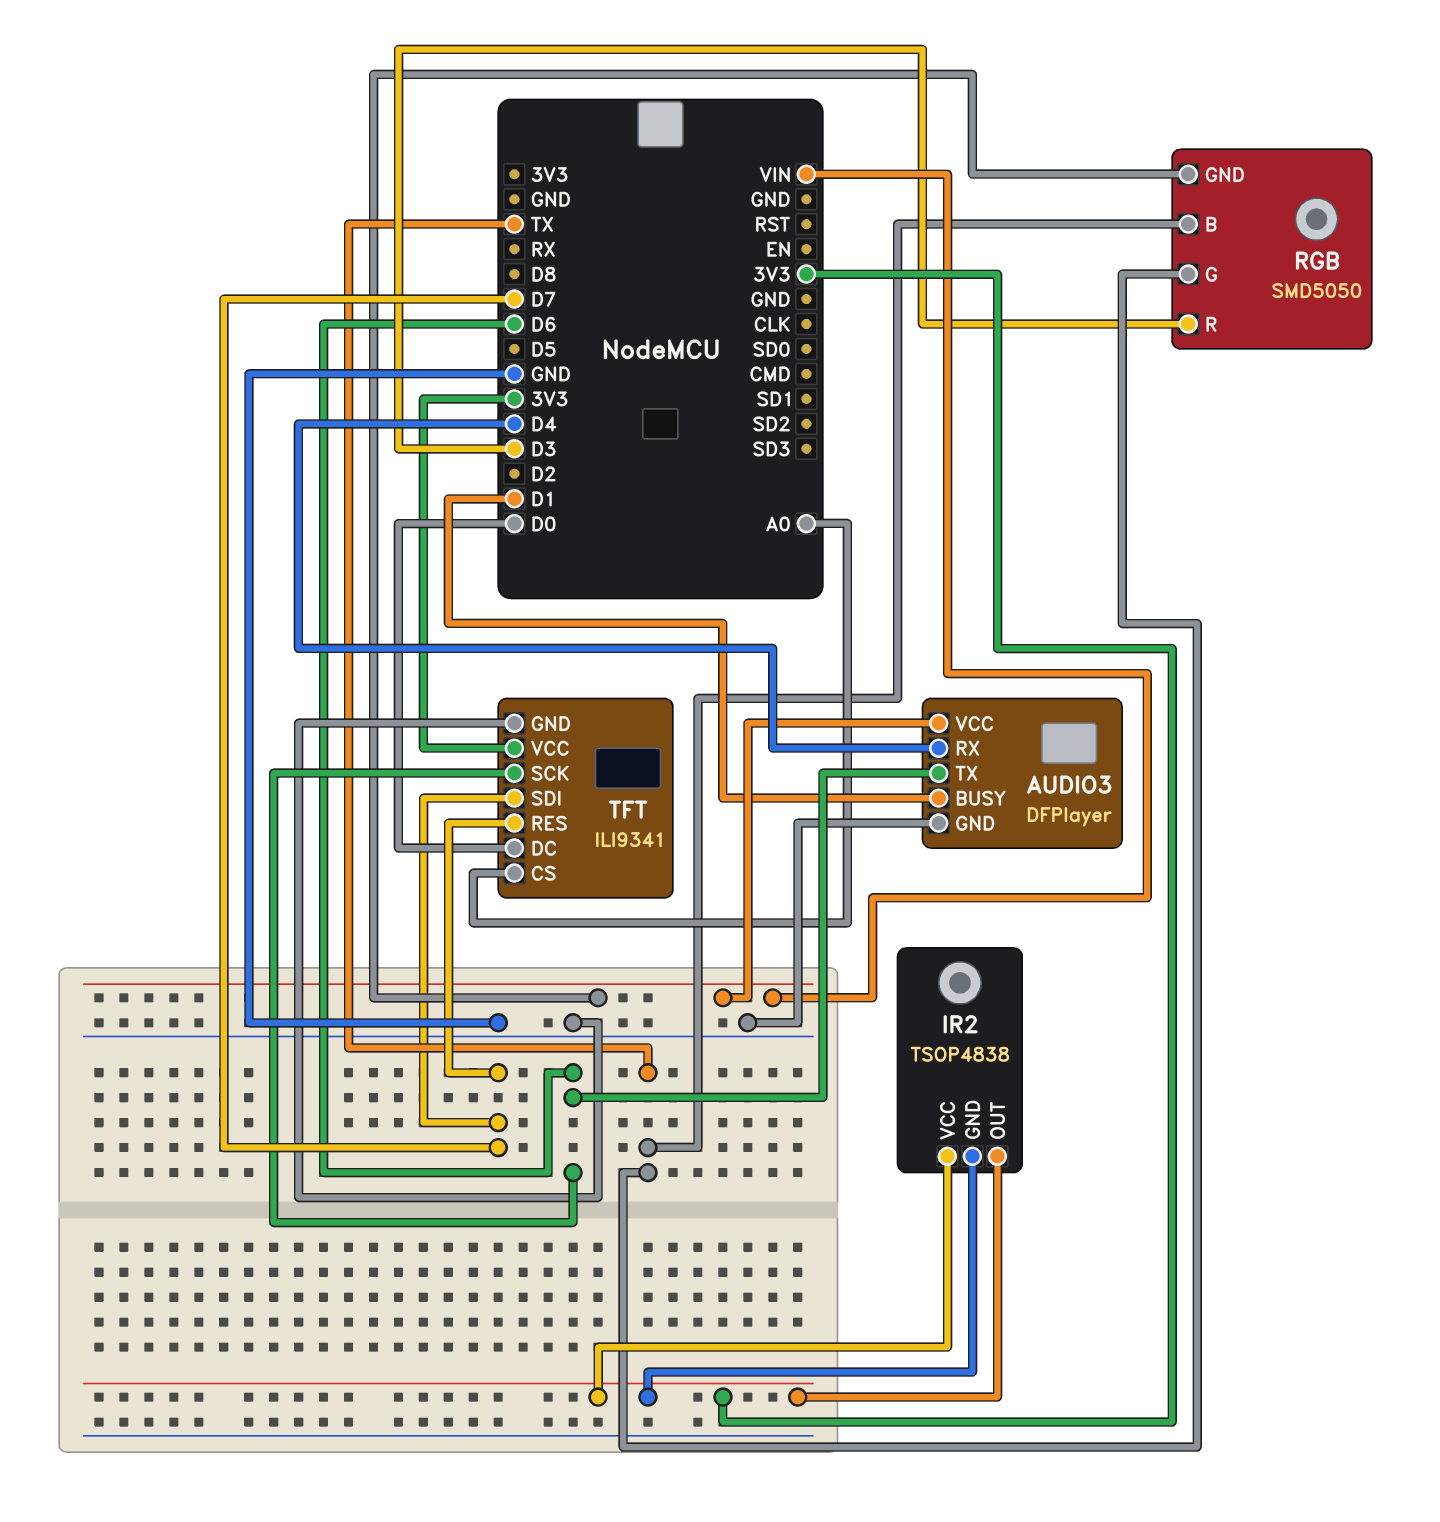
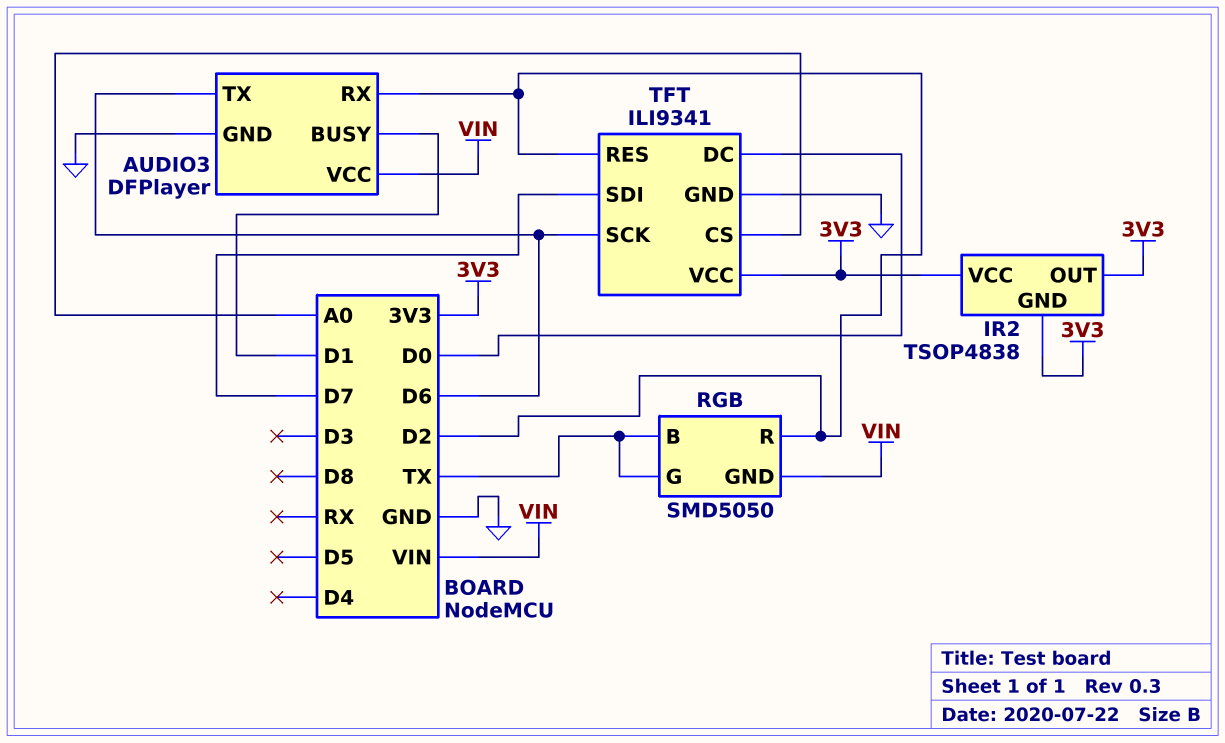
AUDIO3 pin RX: D4 -> D2
RGB pin R: D3 -> D2
TFT pin RES: D7 -> D2

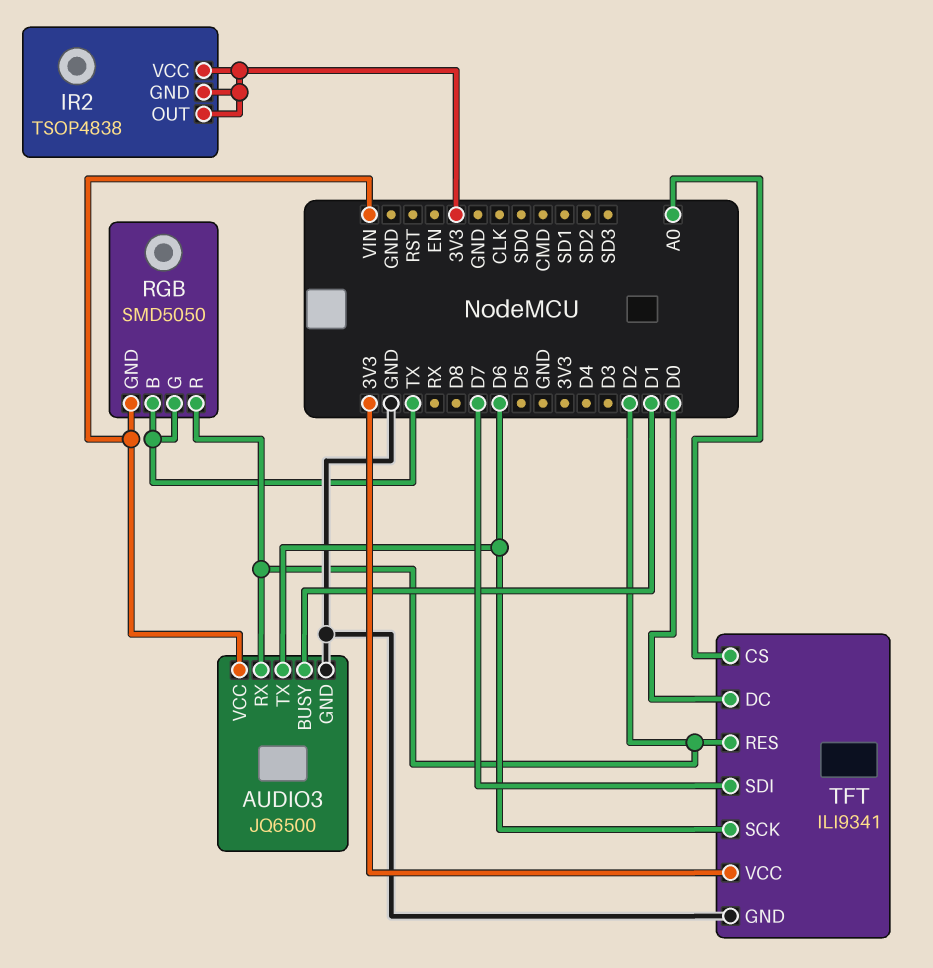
AUDIO3: DFPlayer -> JQ6500

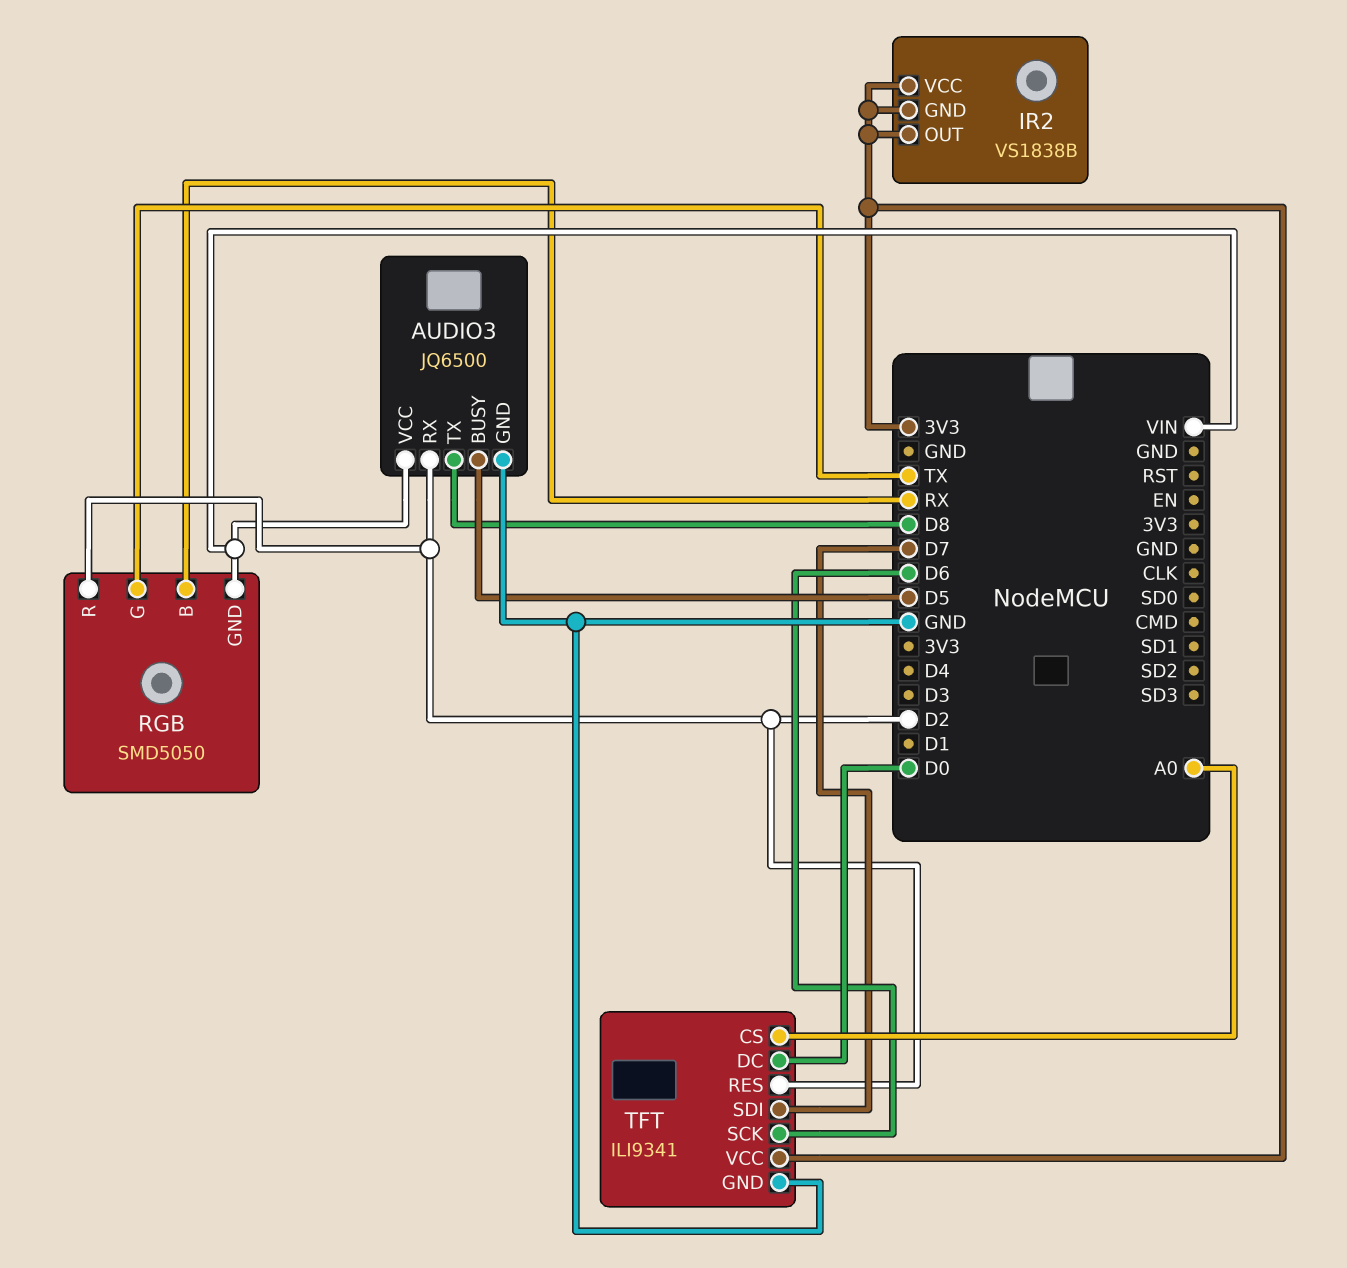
AUDIO3 pin BUSY: D1 -> D5
AUDIO3 pin TX: D6 -> D8
IR2: TSOP4838 -> VS1838B
RGB pin B: TX -> RX

